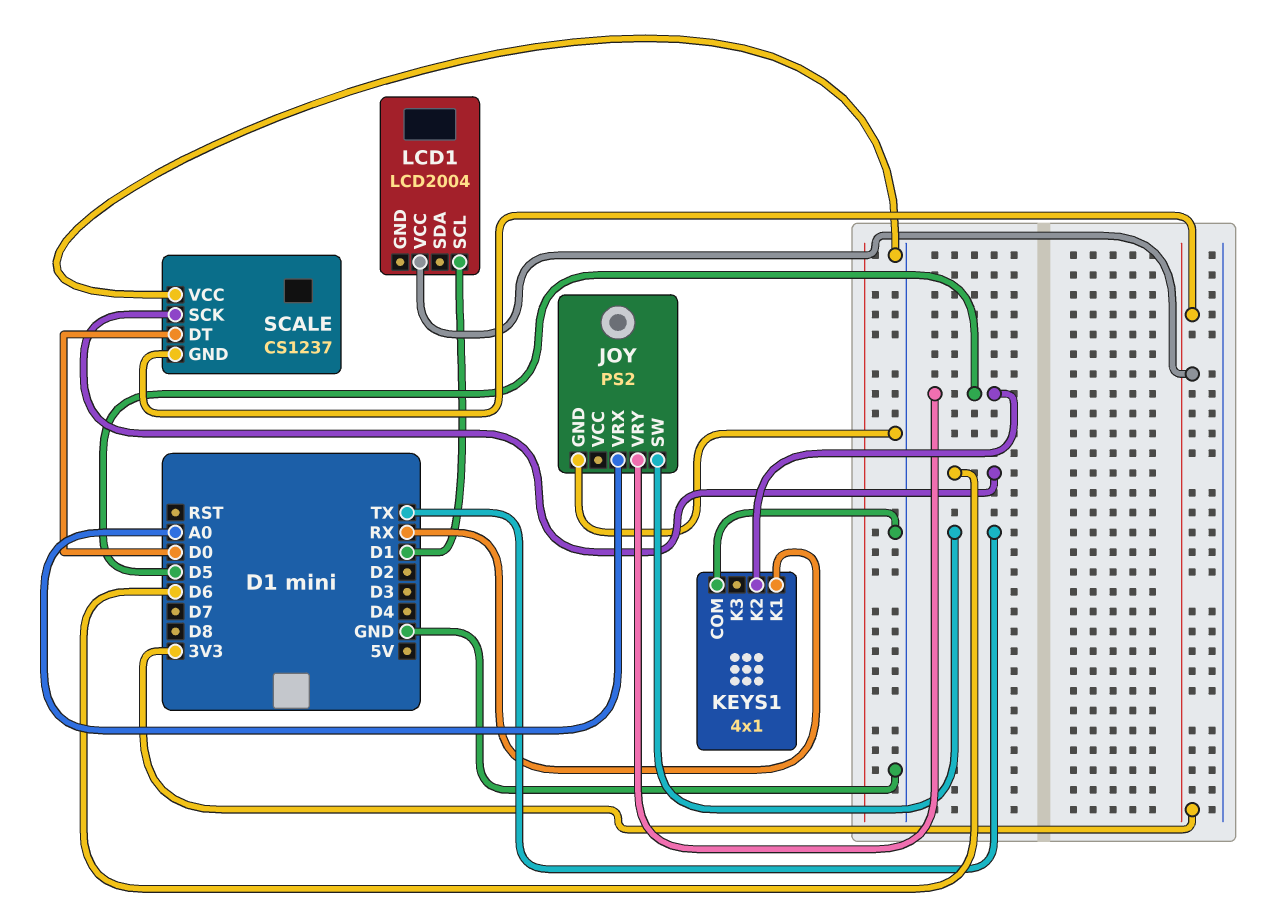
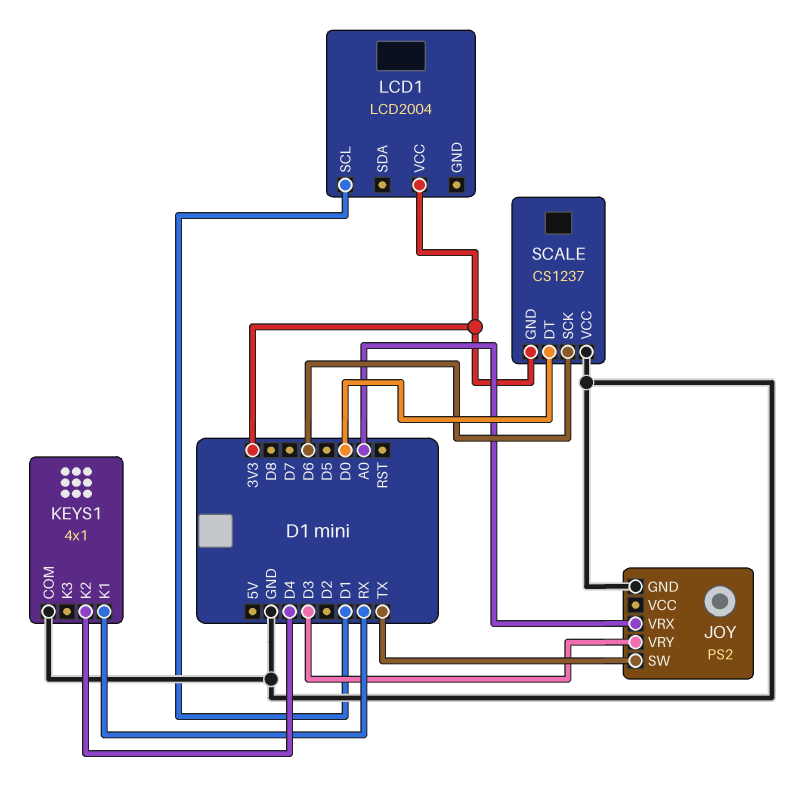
JOY pin VRY: D5 -> D3
KEYS1 pin K2: D5 -> D4

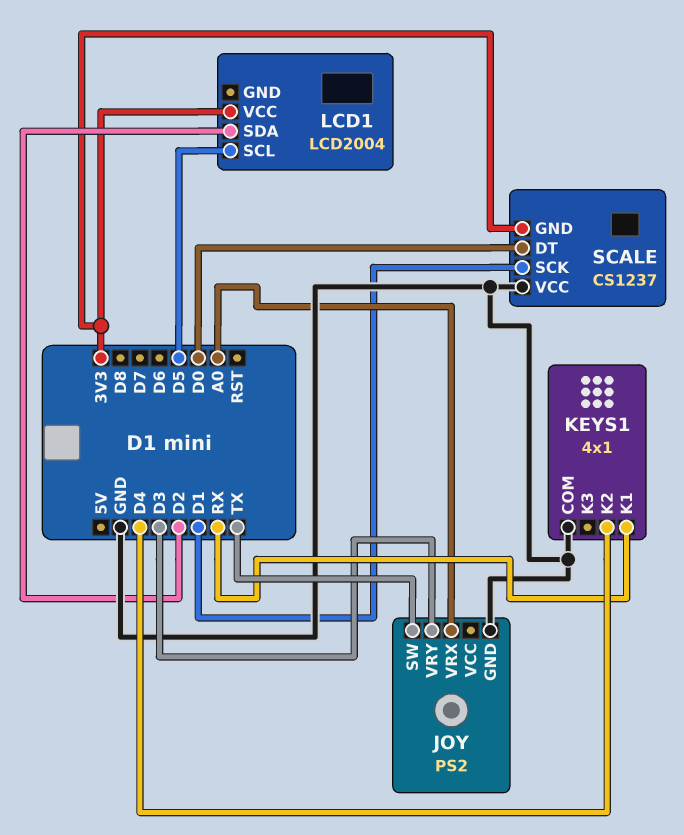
LCD1 pin SCL: D1 -> D5
LCD1 pin SDA: none -> D2
SCALE pin SCK: D6 -> D1

